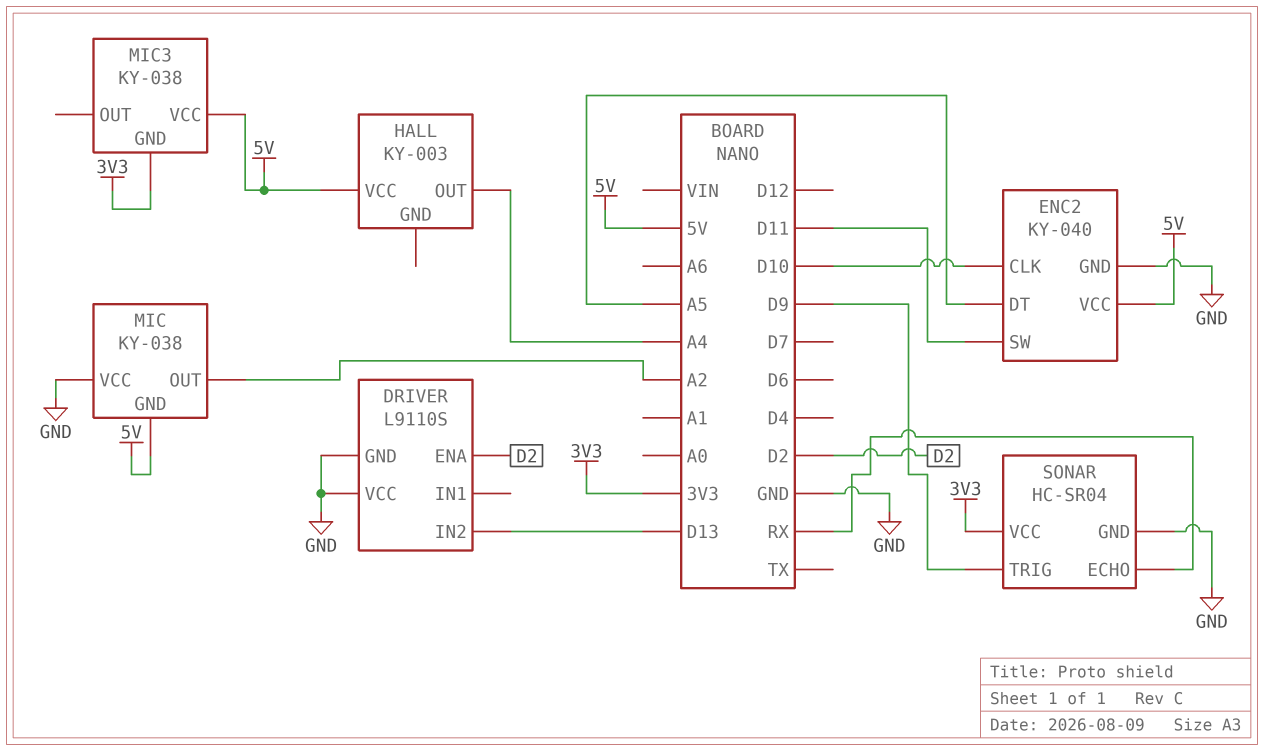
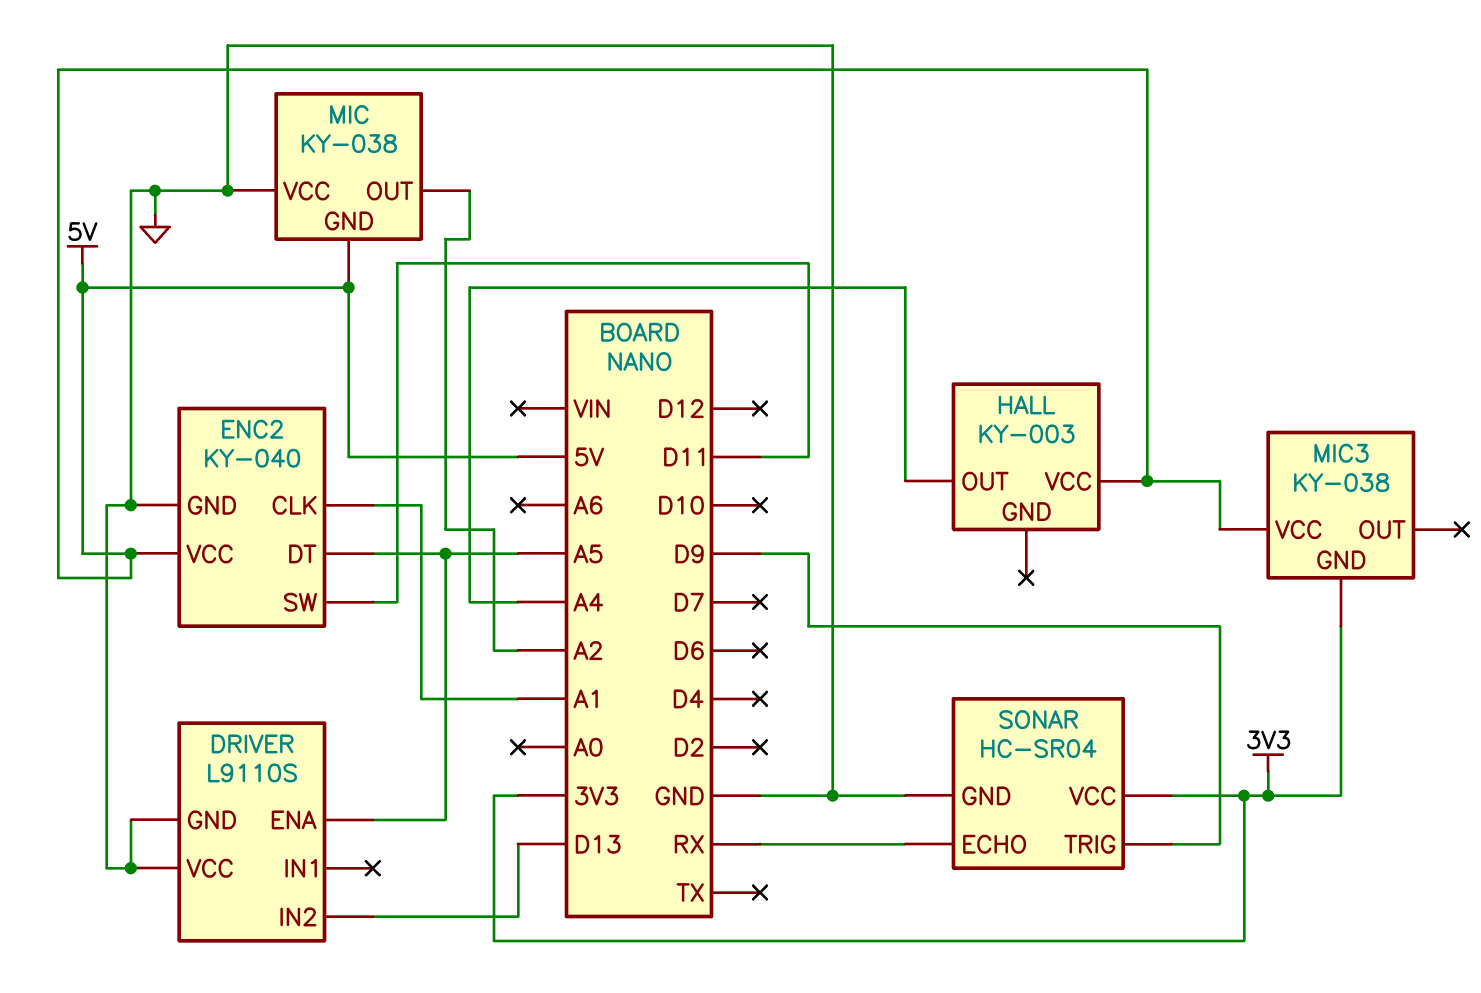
DRIVER pin ENA: D2 -> A5
ENC2 pin CLK: D10 -> A1

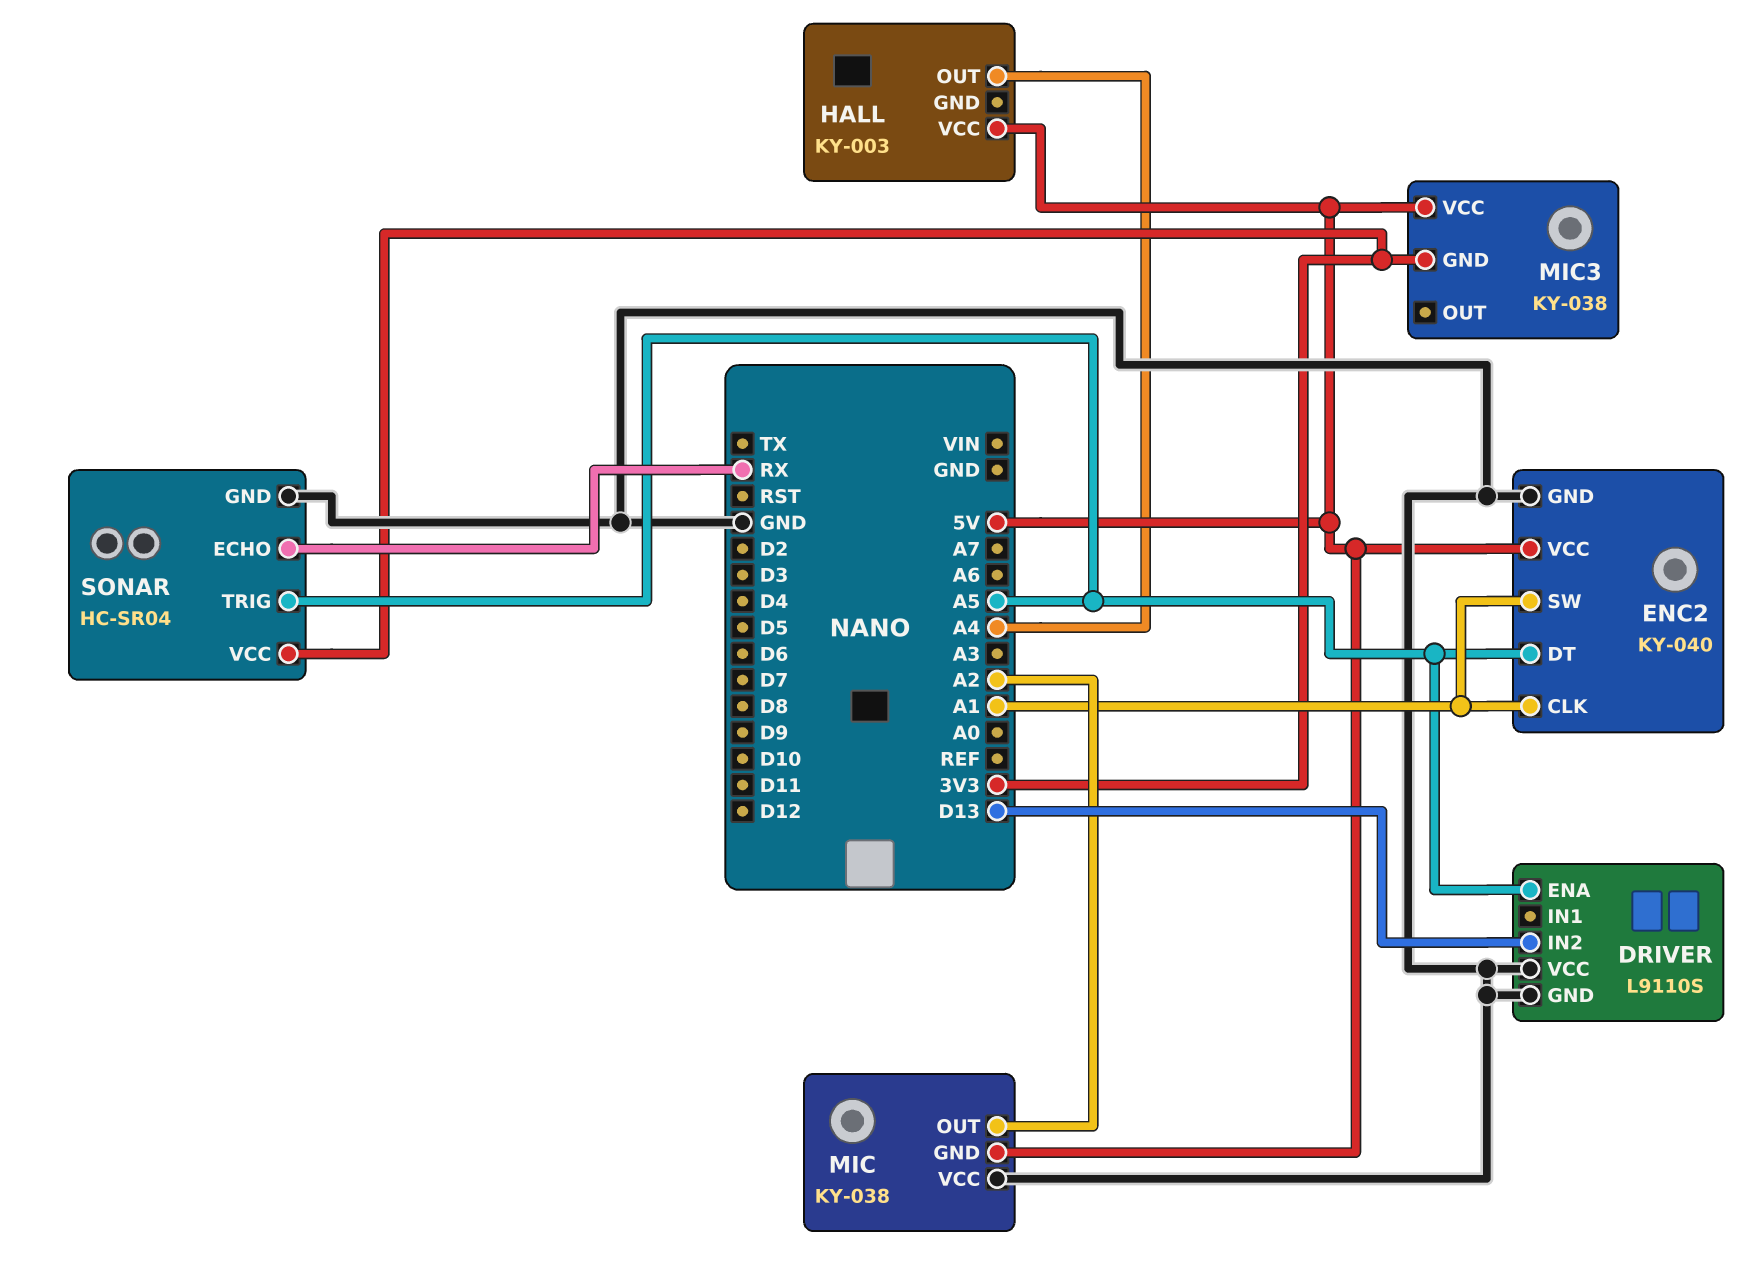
ENC2 pin SW: D11 -> A1
SONAR pin TRIG: D9 -> A5

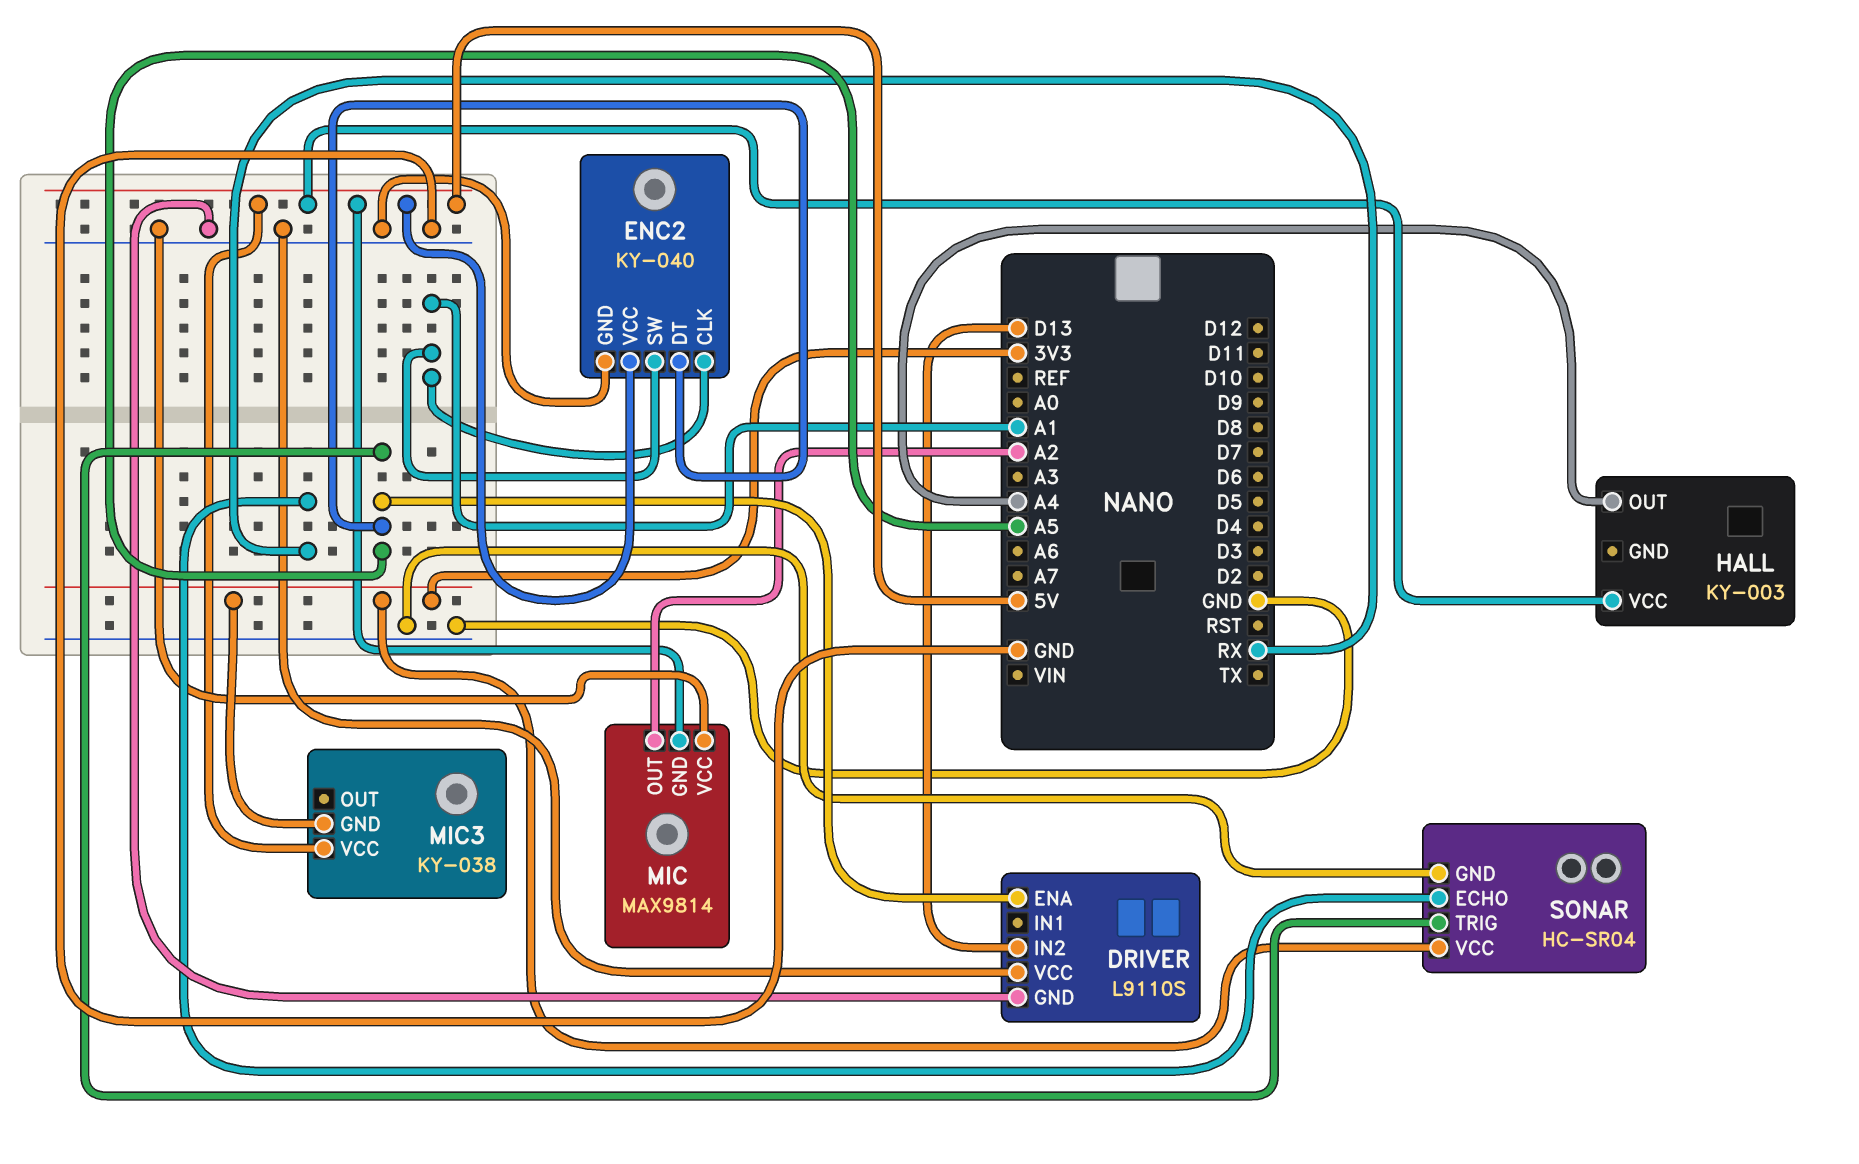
MIC: KY-038 -> MAX9814

